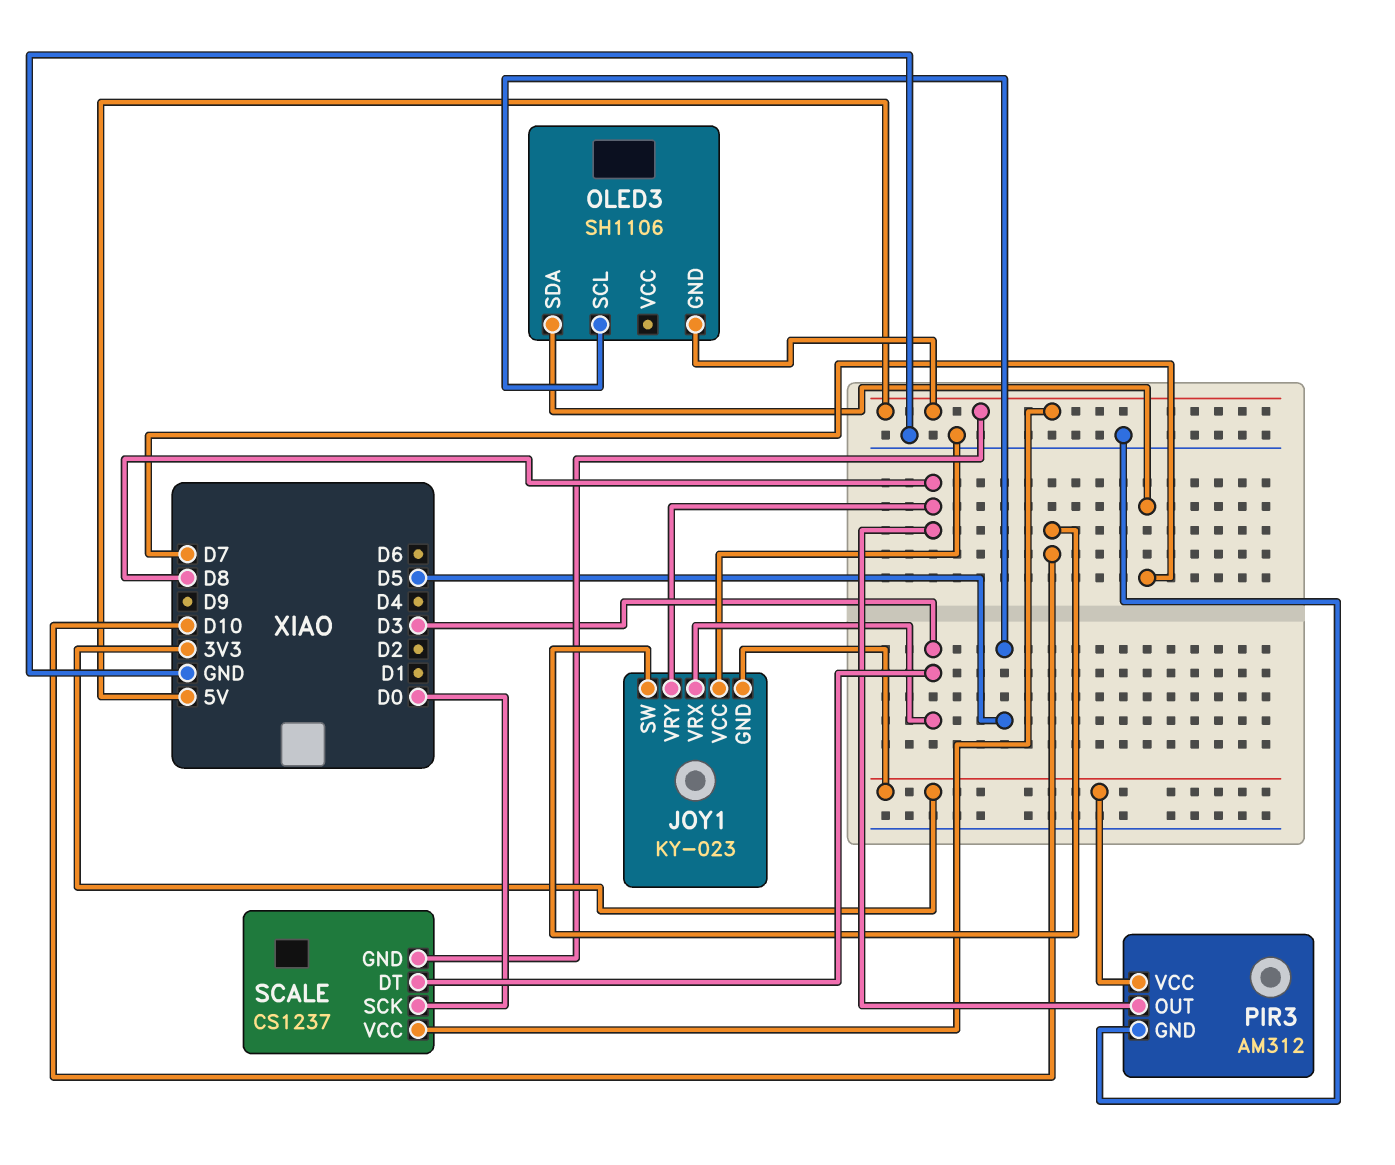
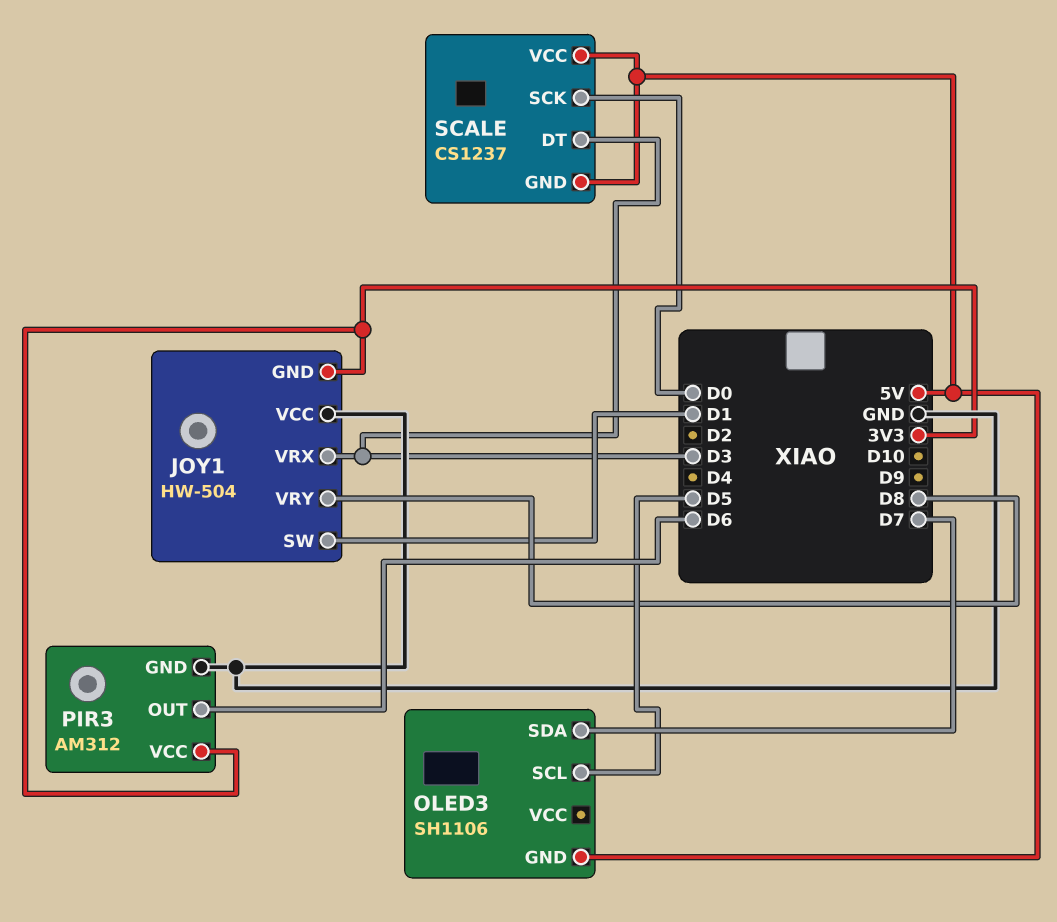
JOY1: KY-023 -> HW-504
JOY1 pin SW: D10 -> D1
PIR3 pin OUT: D8 -> D6

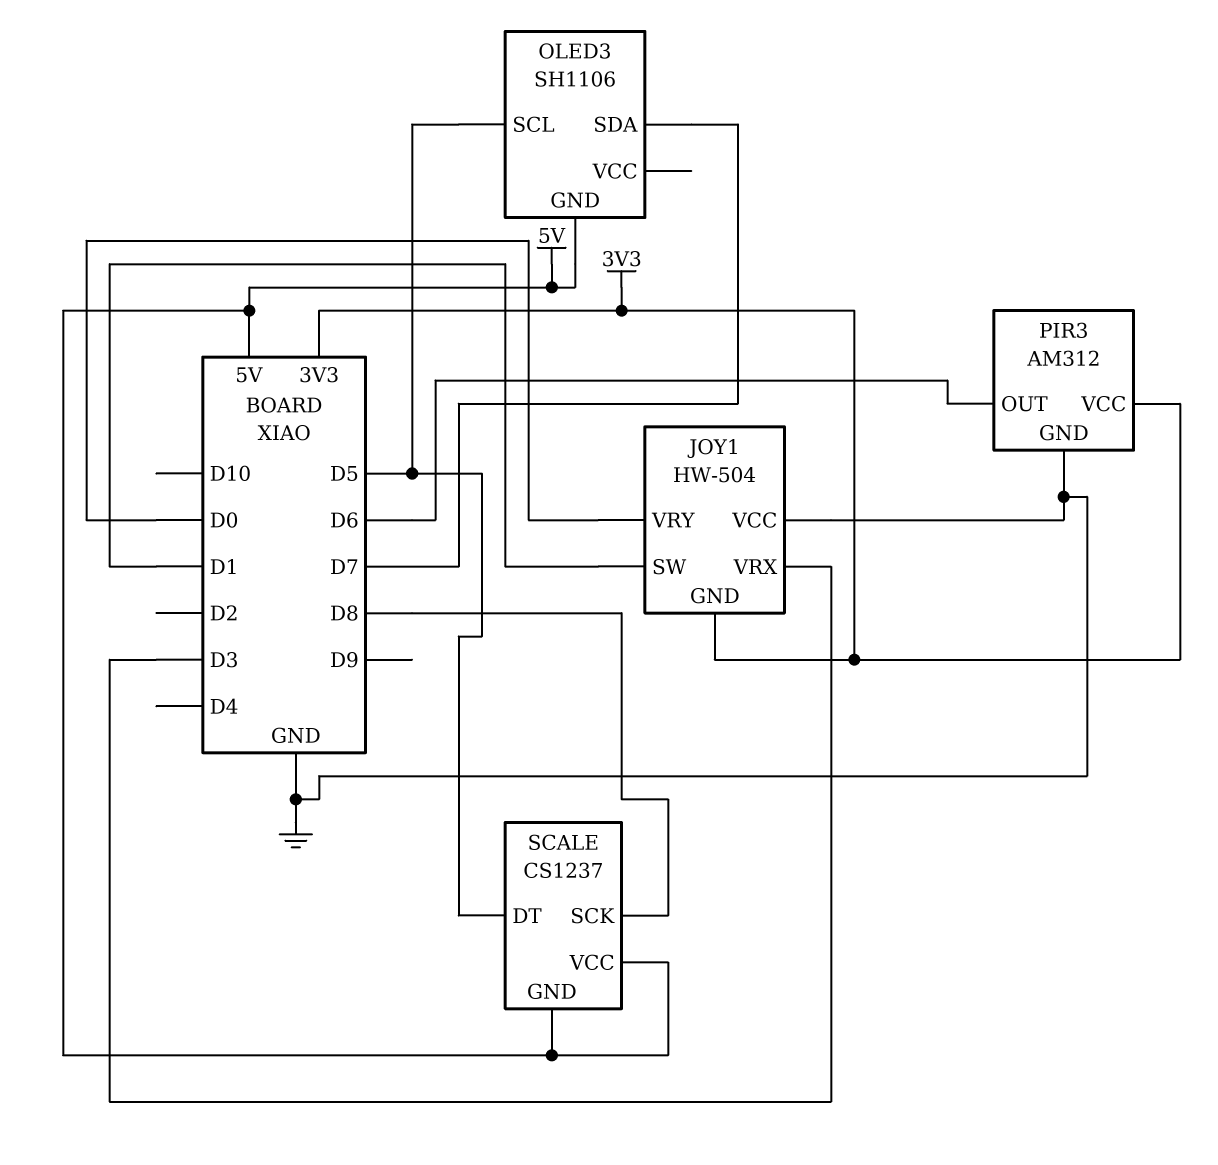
JOY1 pin VRY: D8 -> D0
SCALE pin DT: D3 -> D5
SCALE pin SCK: D0 -> D8

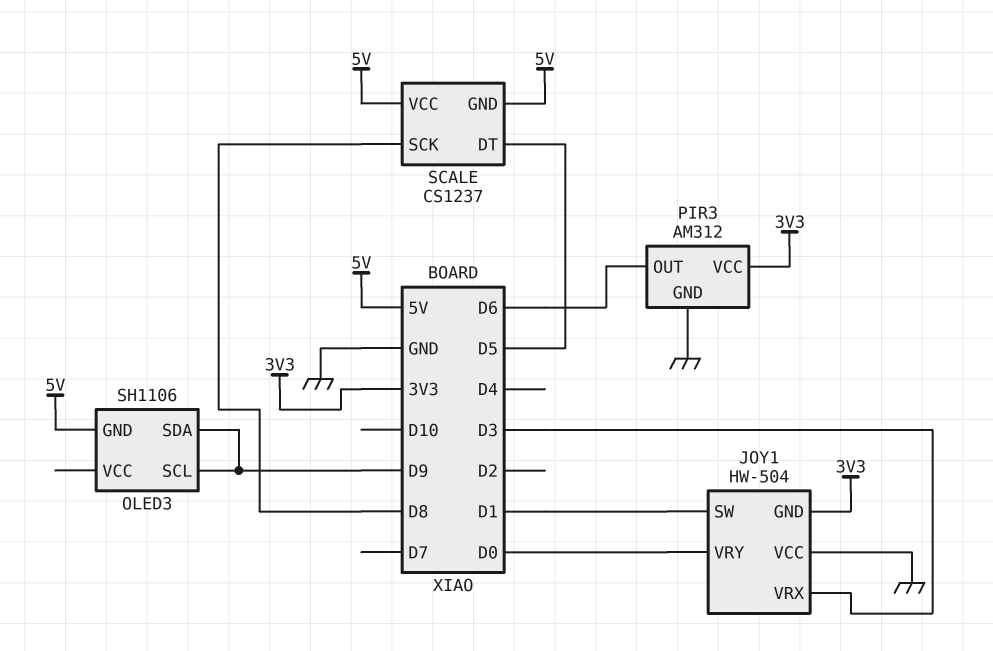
OLED3 pin SCL: D5 -> D9
OLED3 pin SDA: D7 -> D9

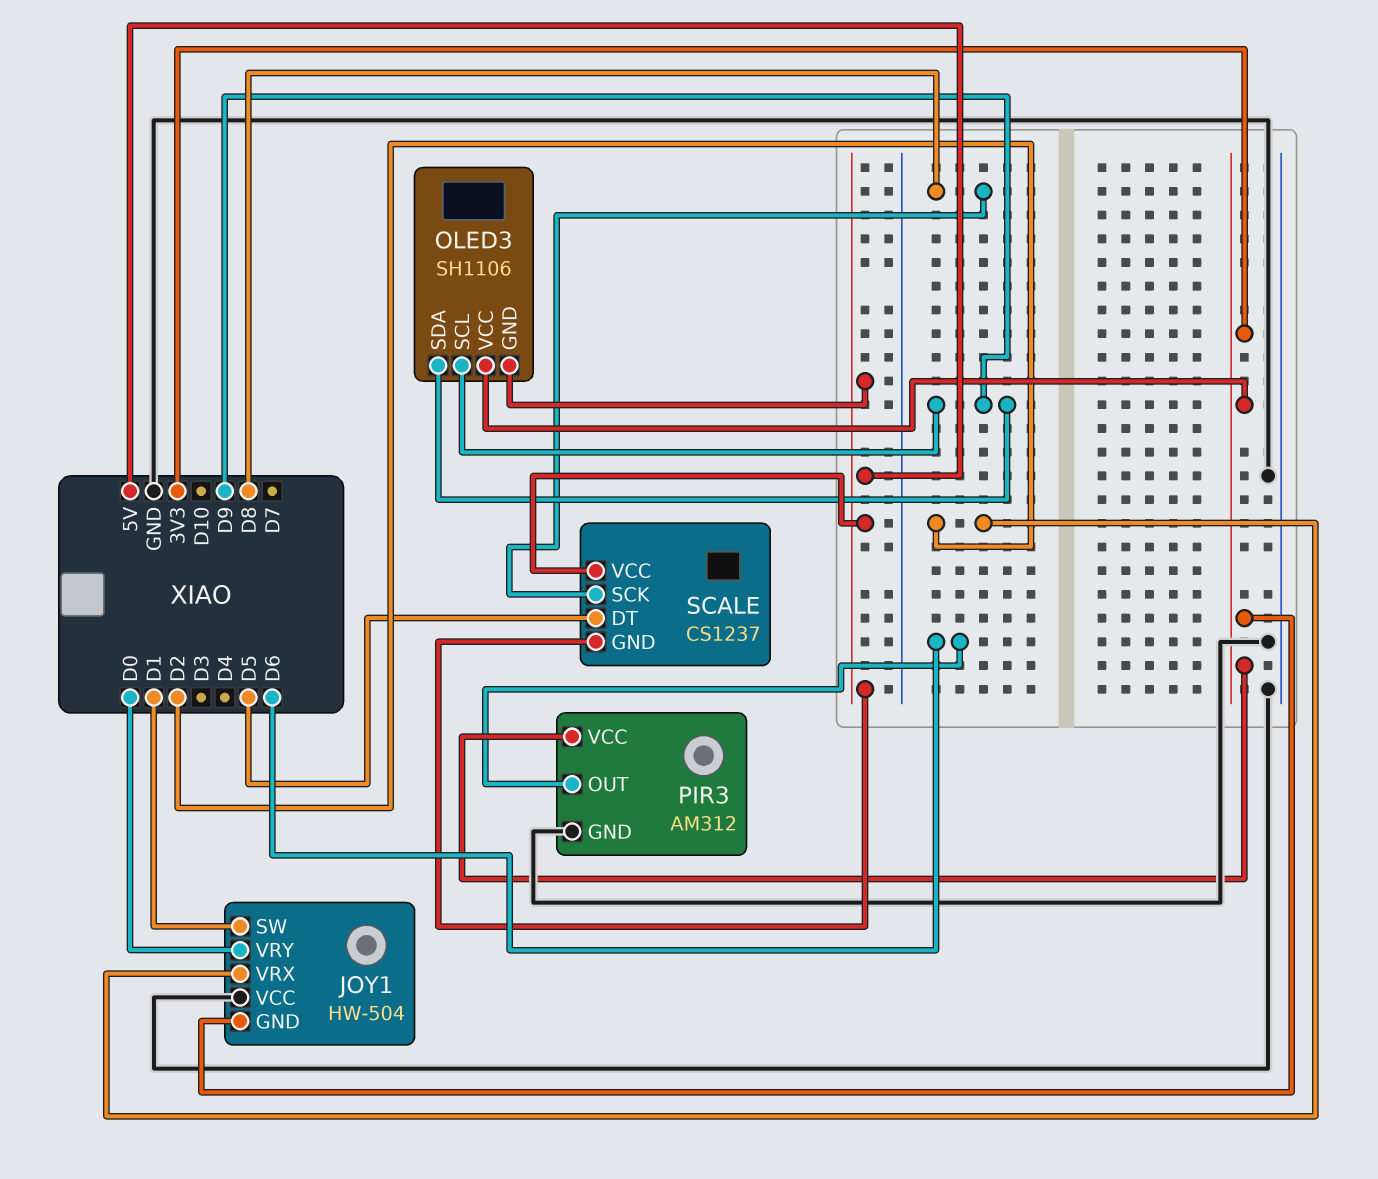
JOY1 pin VRX: D3 -> D2
OLED3 pin VCC: none -> 3V3

